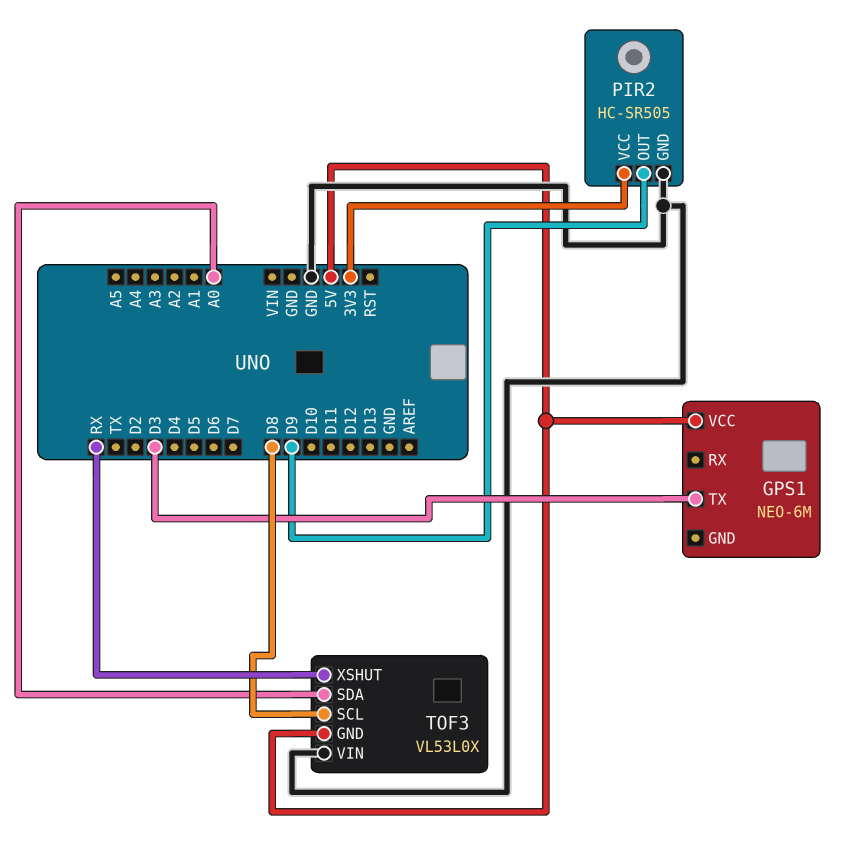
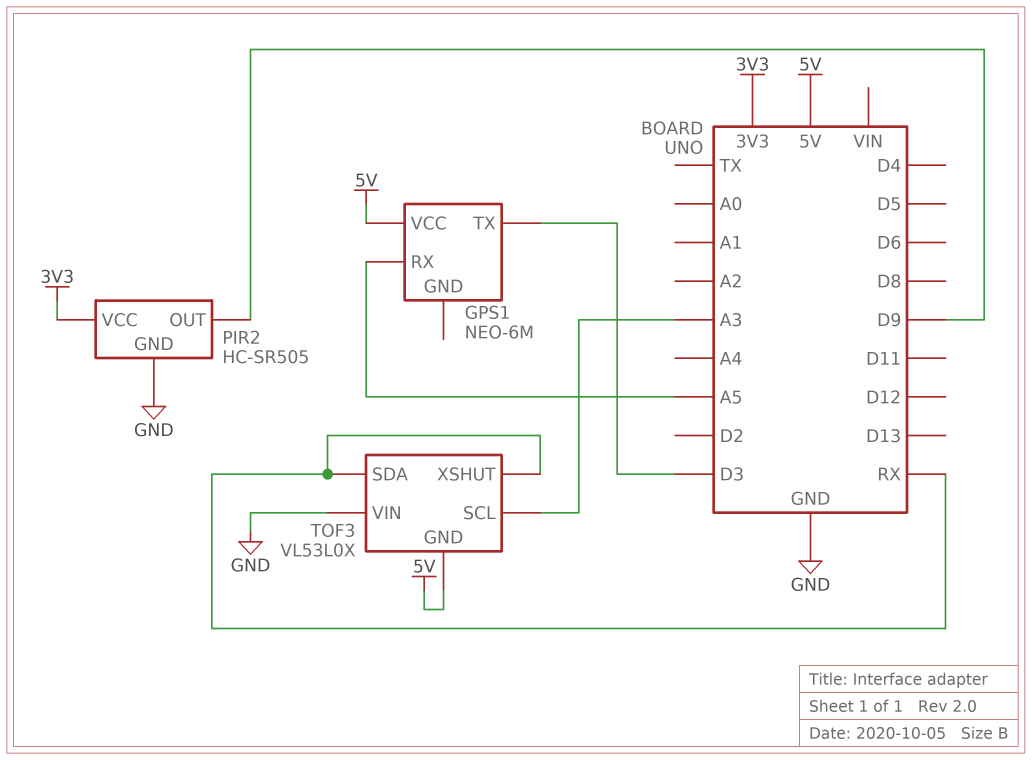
GPS1 pin RX: none -> A5
TOF3 pin SCL: D8 -> A3
TOF3 pin SDA: A0 -> RX

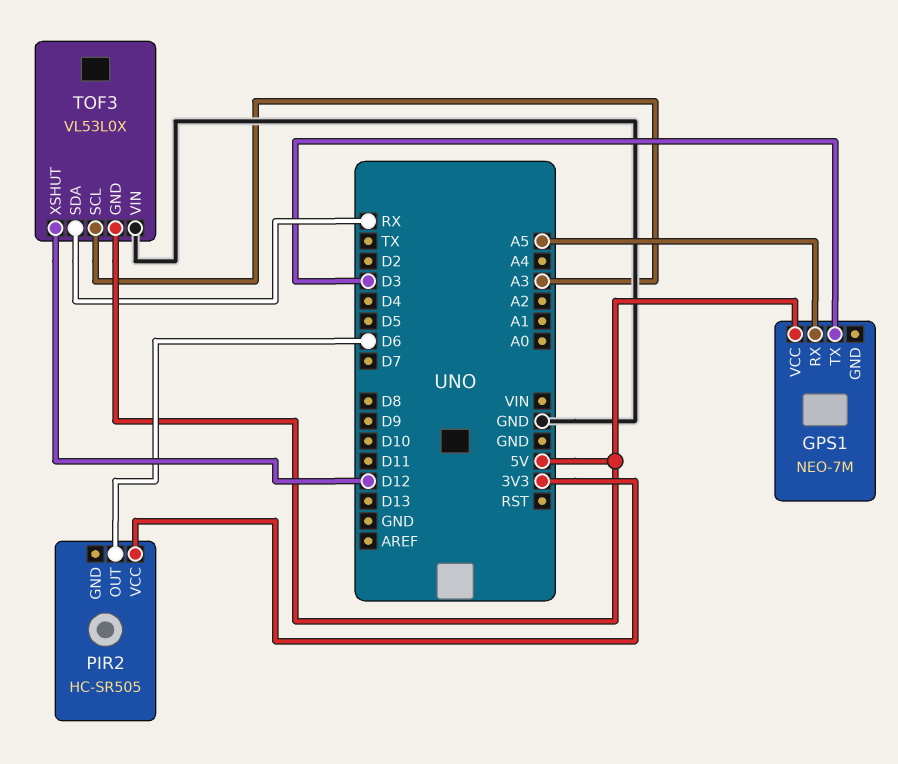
GPS1: NEO-6M -> NEO-7M
PIR2 pin GND: GND -> none
PIR2 pin OUT: D9 -> D6
TOF3 pin XSHUT: RX -> D12

